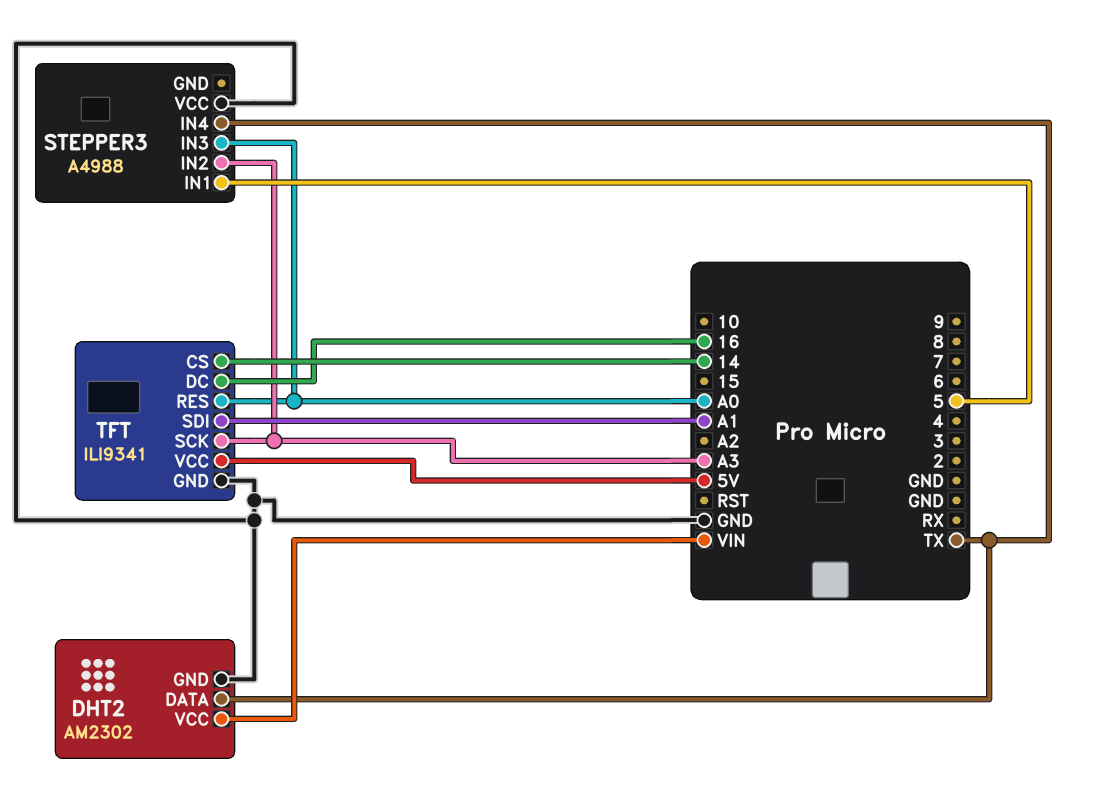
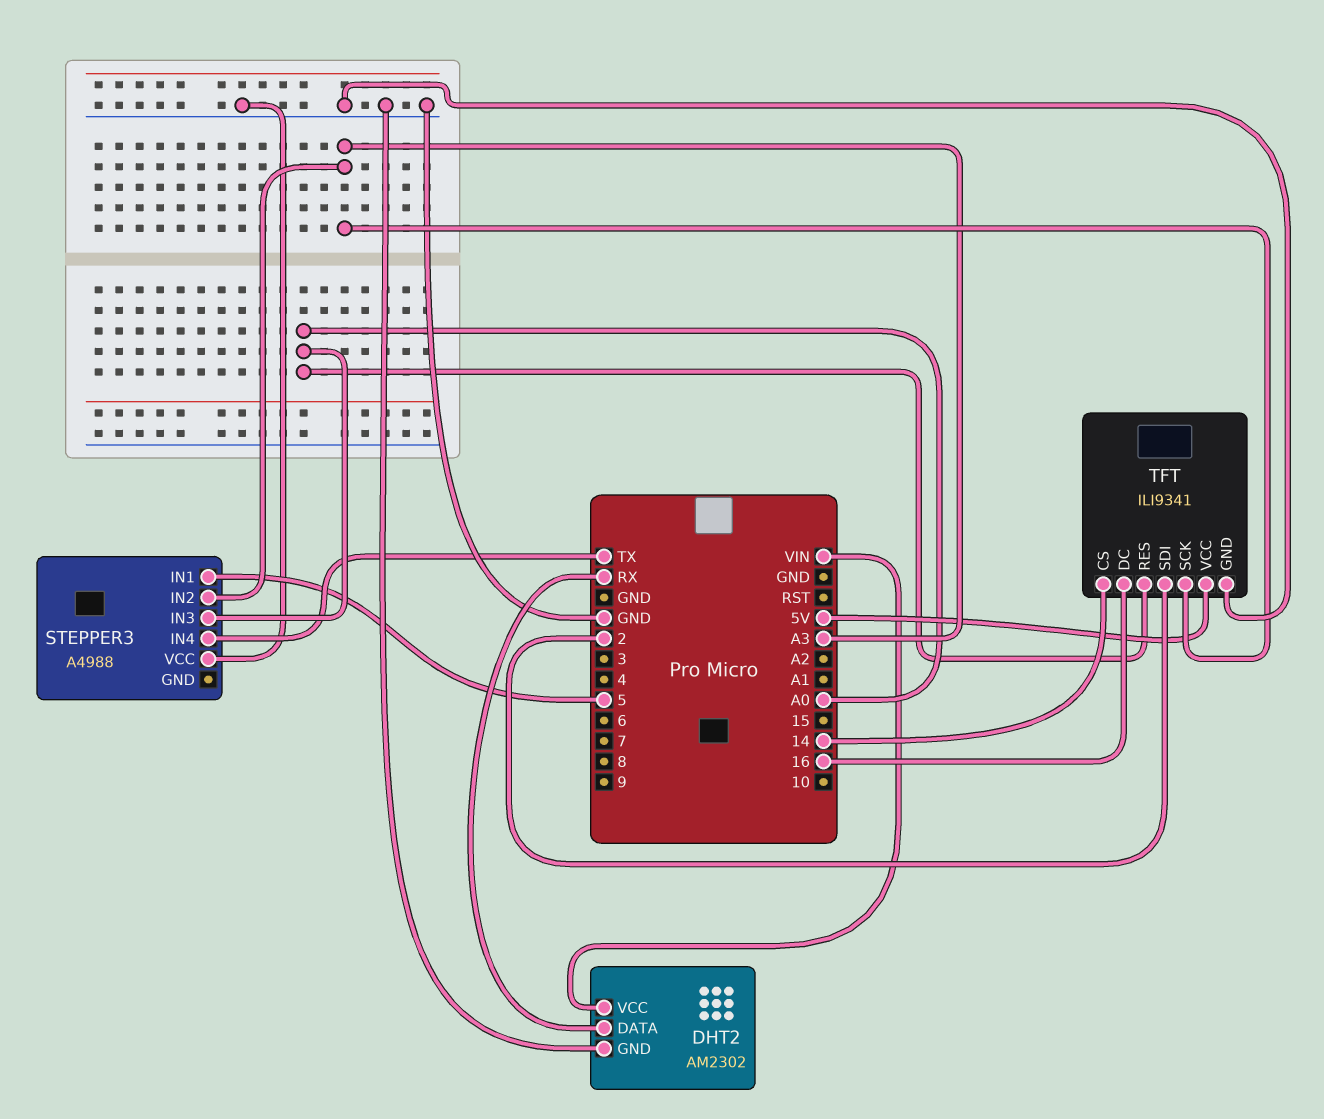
DHT2 pin DATA: TX -> RX
TFT pin SDI: A1 -> 2

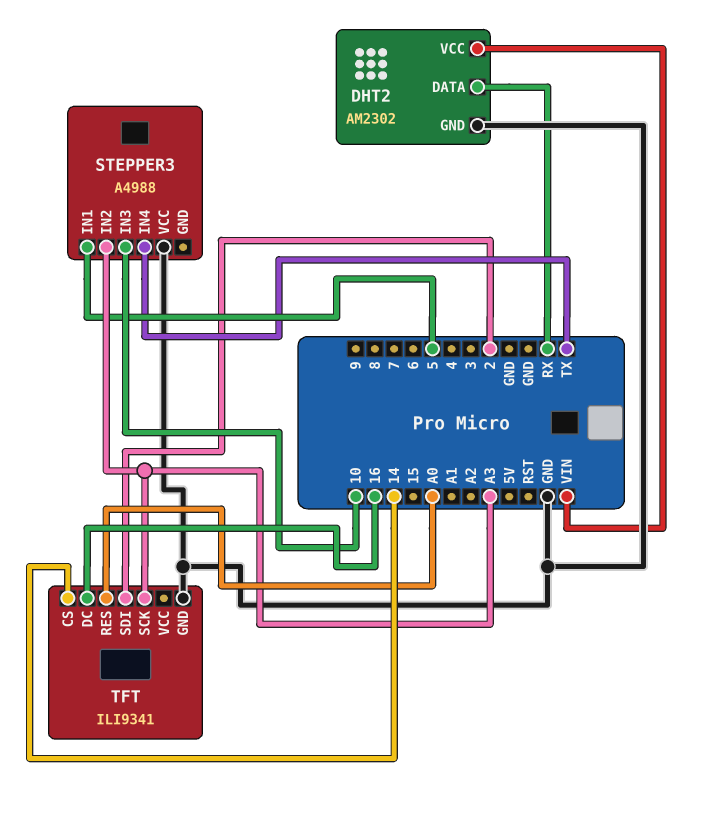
STEPPER3 pin IN3: A0 -> 10
TFT pin VCC: 5V -> none

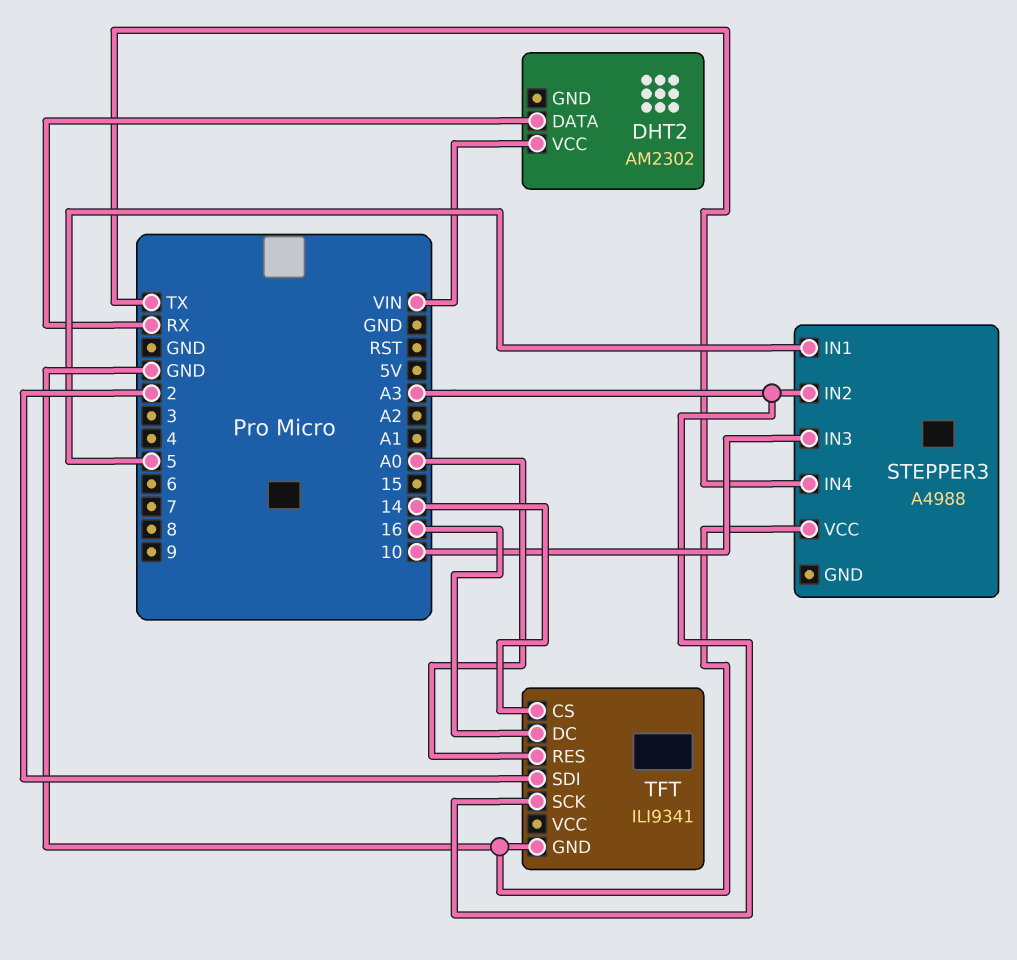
DHT2 pin GND: GND -> none

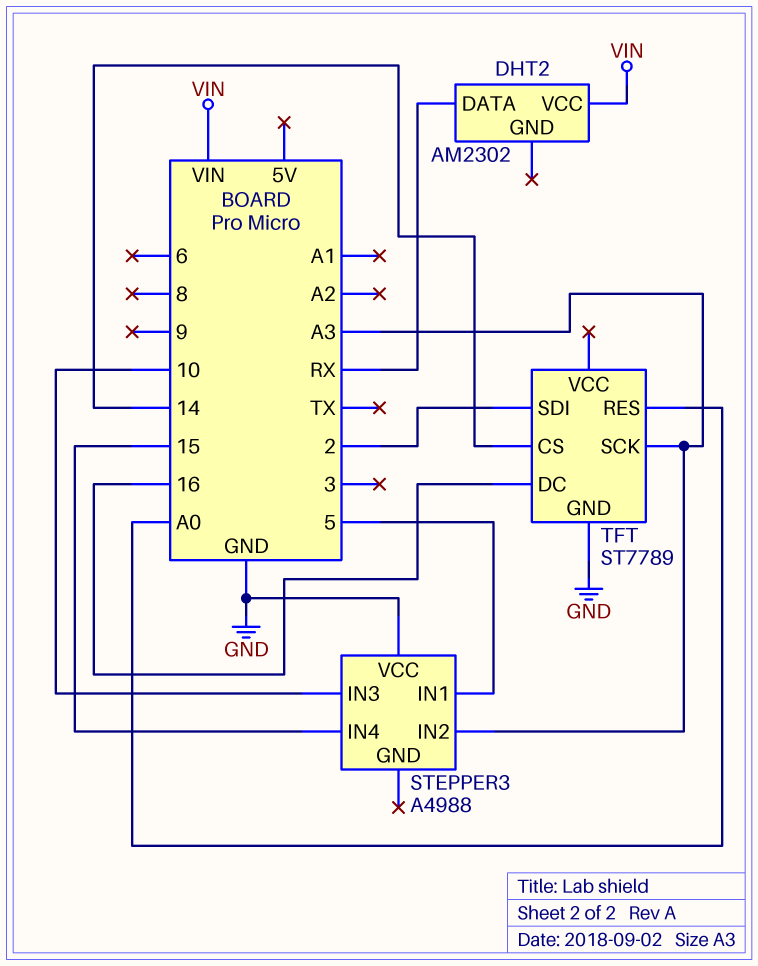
STEPPER3 pin IN4: TX -> 15
TFT: ILI9341 -> ST7789

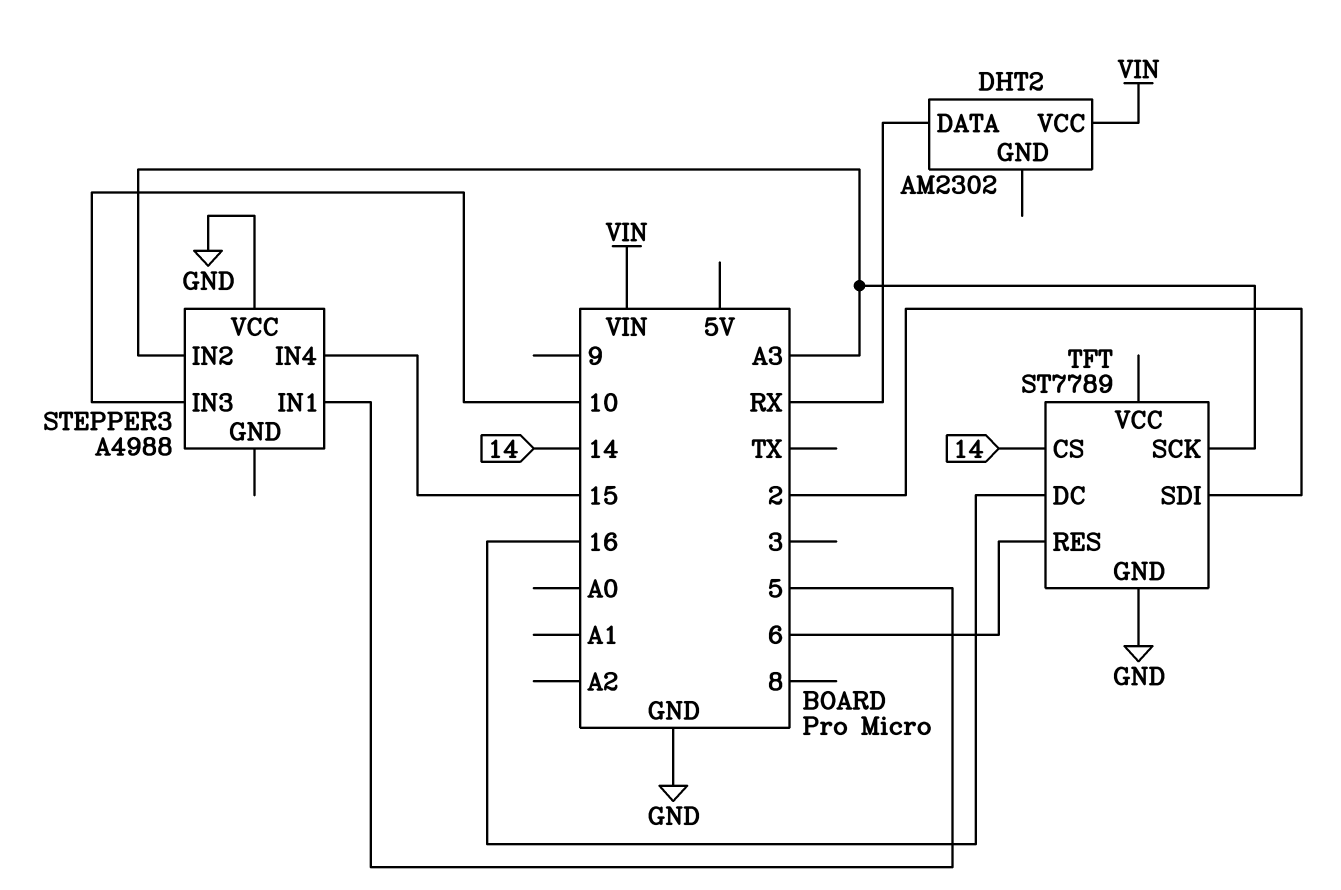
TFT pin RES: A0 -> 6

